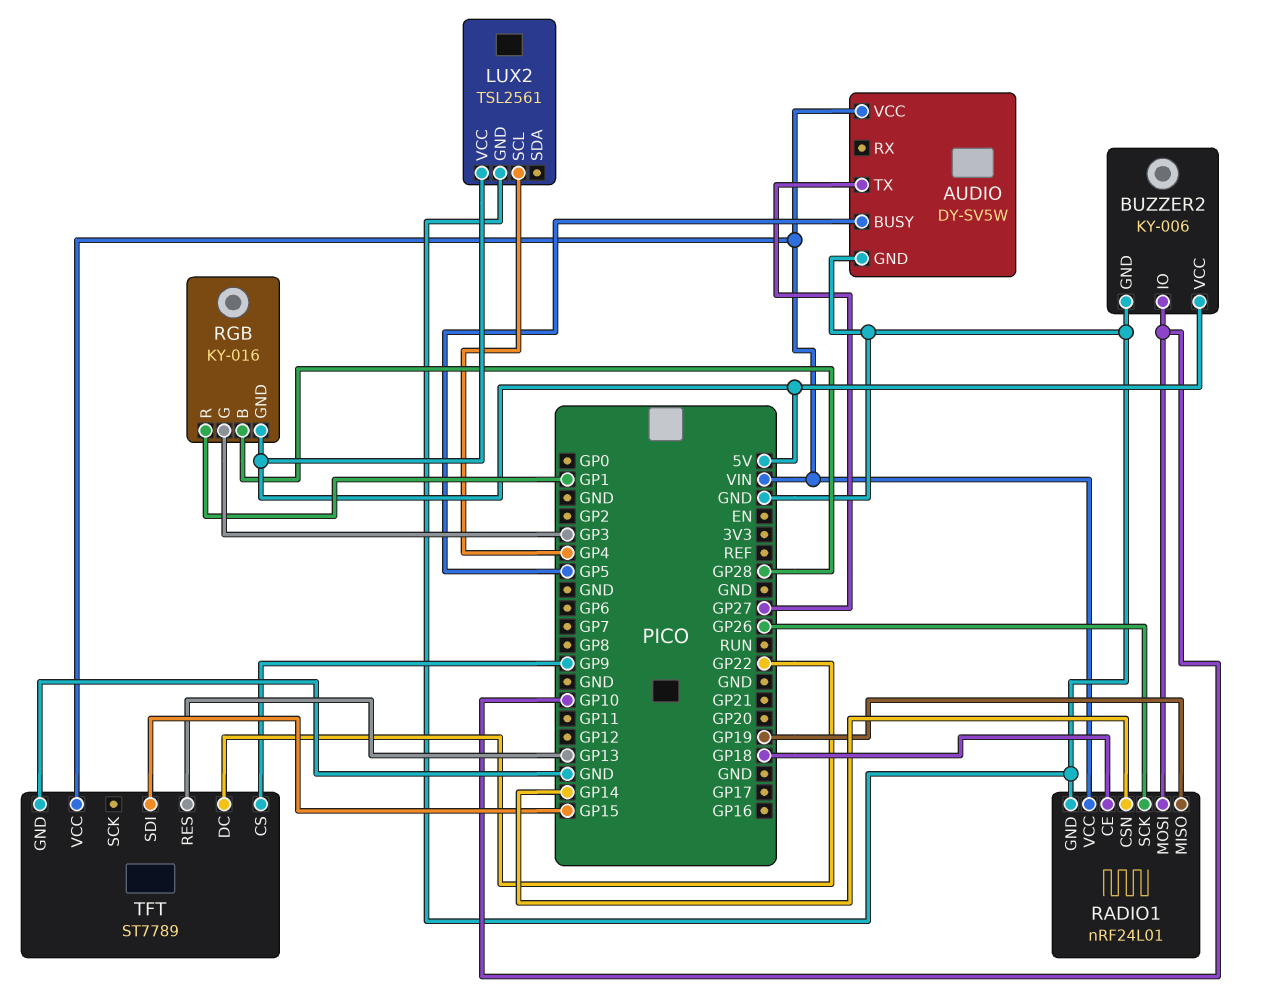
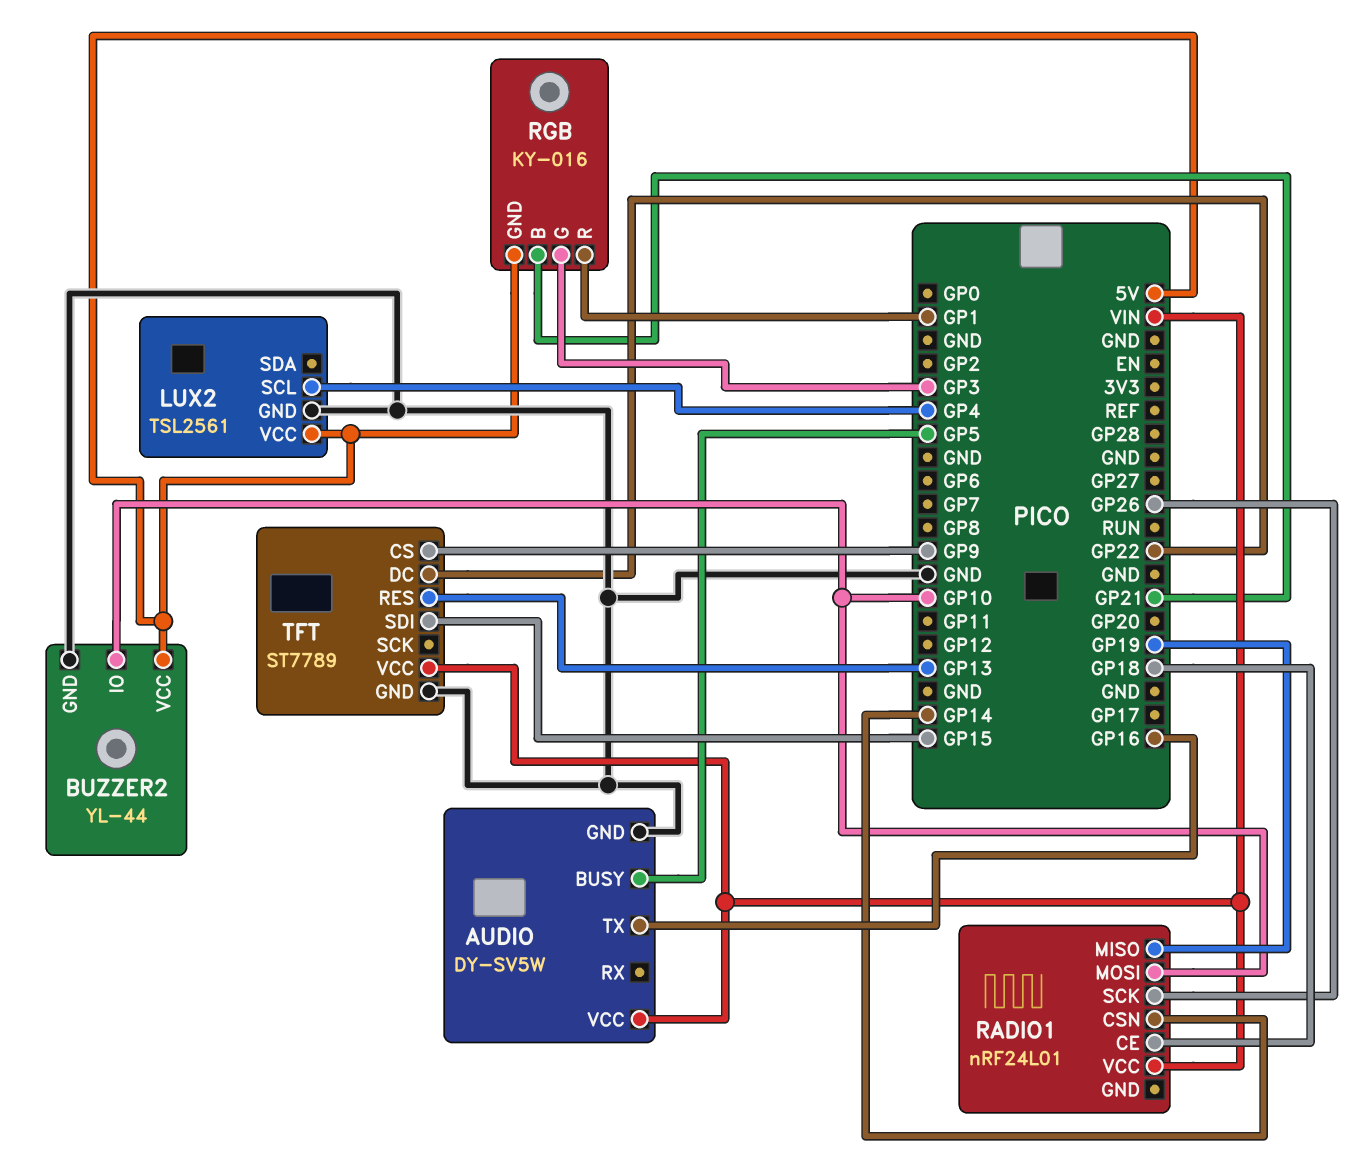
AUDIO pin TX: GP27 -> GP16
BUZZER2: KY-006 -> YL-44
RADIO1 pin GND: GND -> none
RGB pin B: GP28 -> GP21

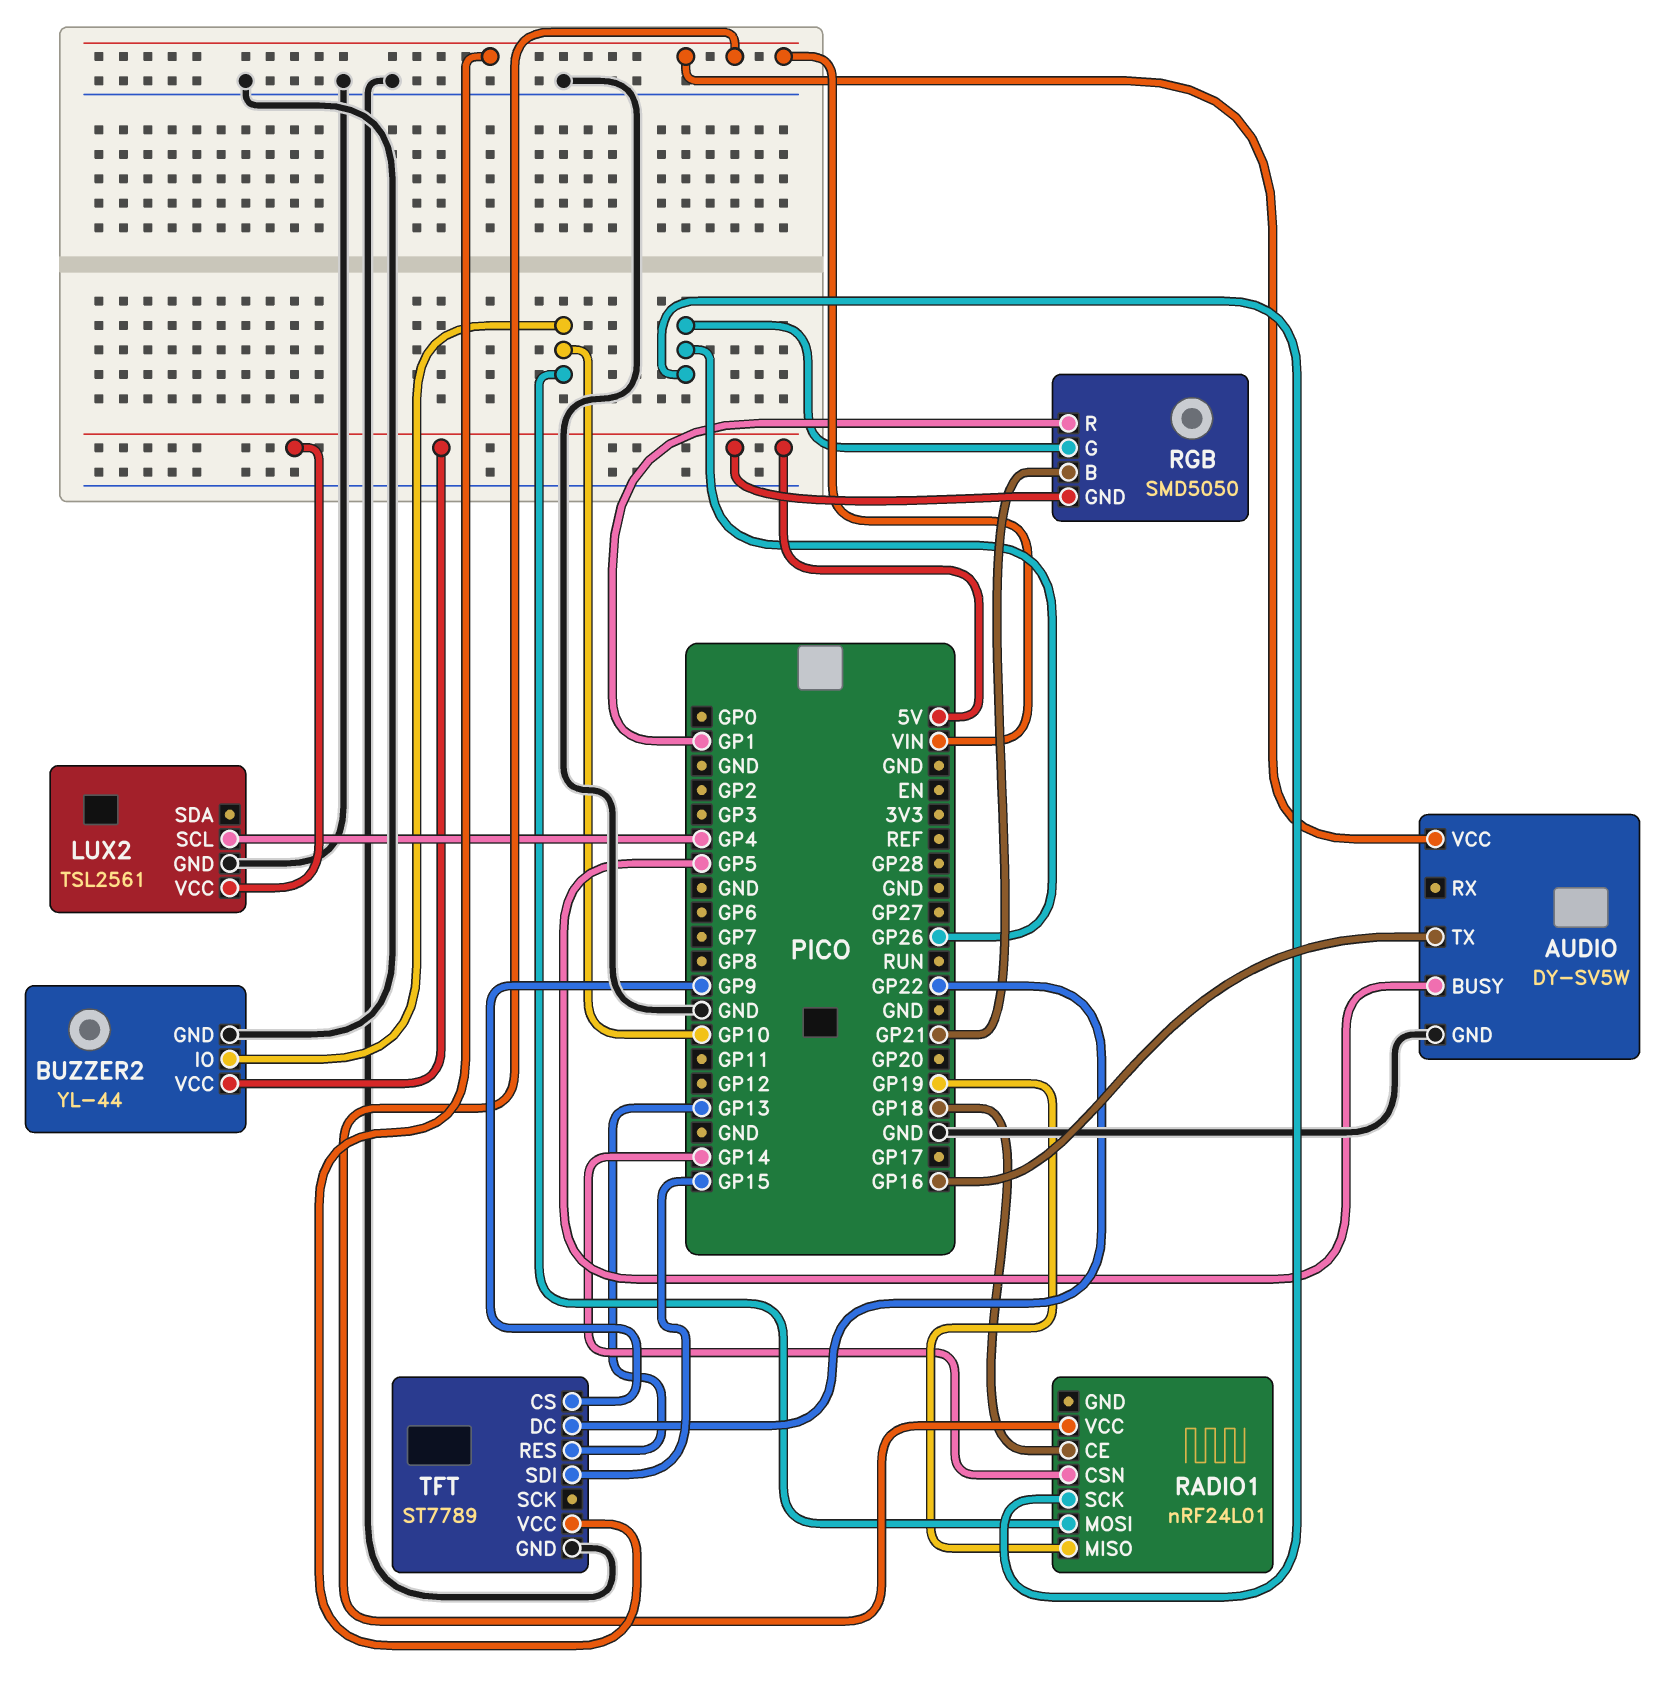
RGB: KY-016 -> SMD5050
RGB pin G: GP3 -> GP26

